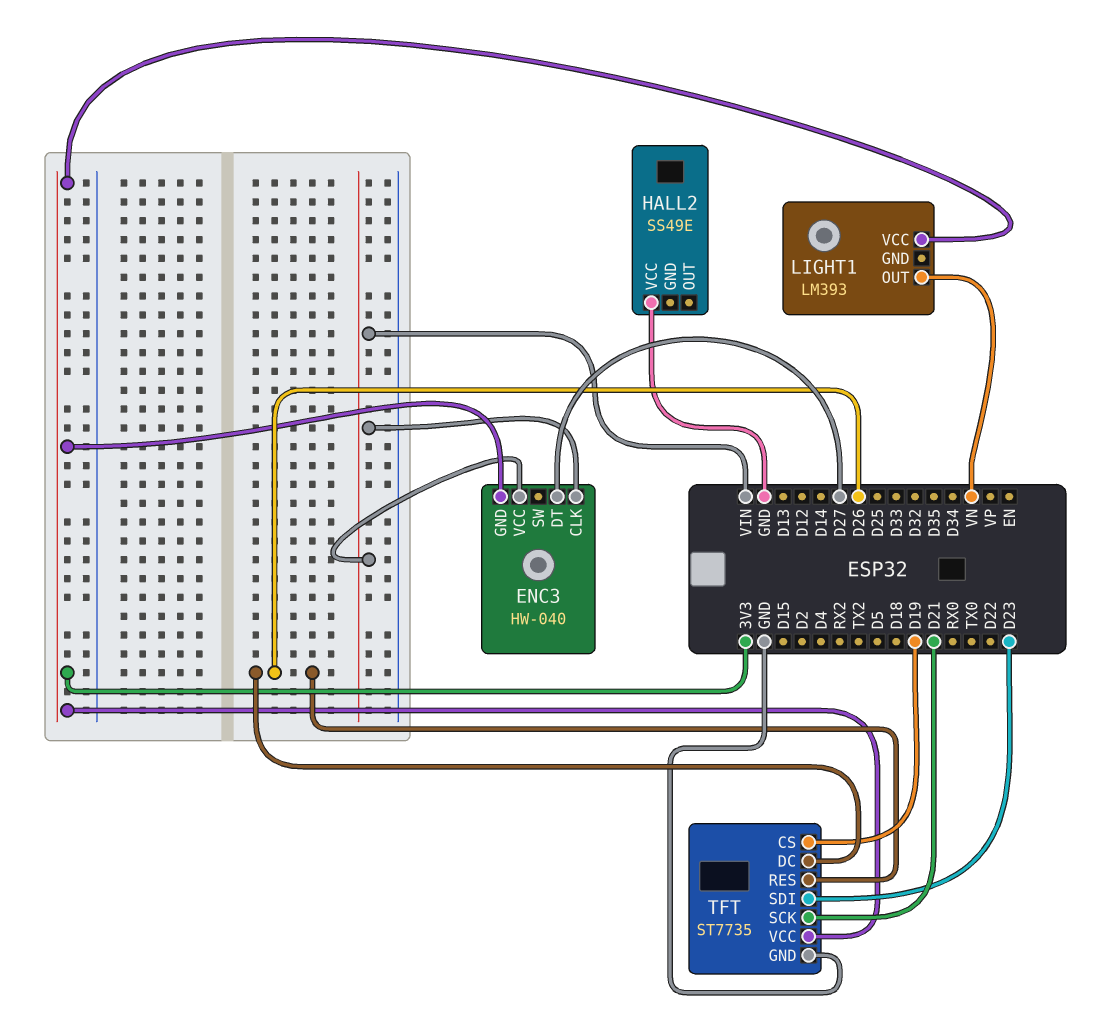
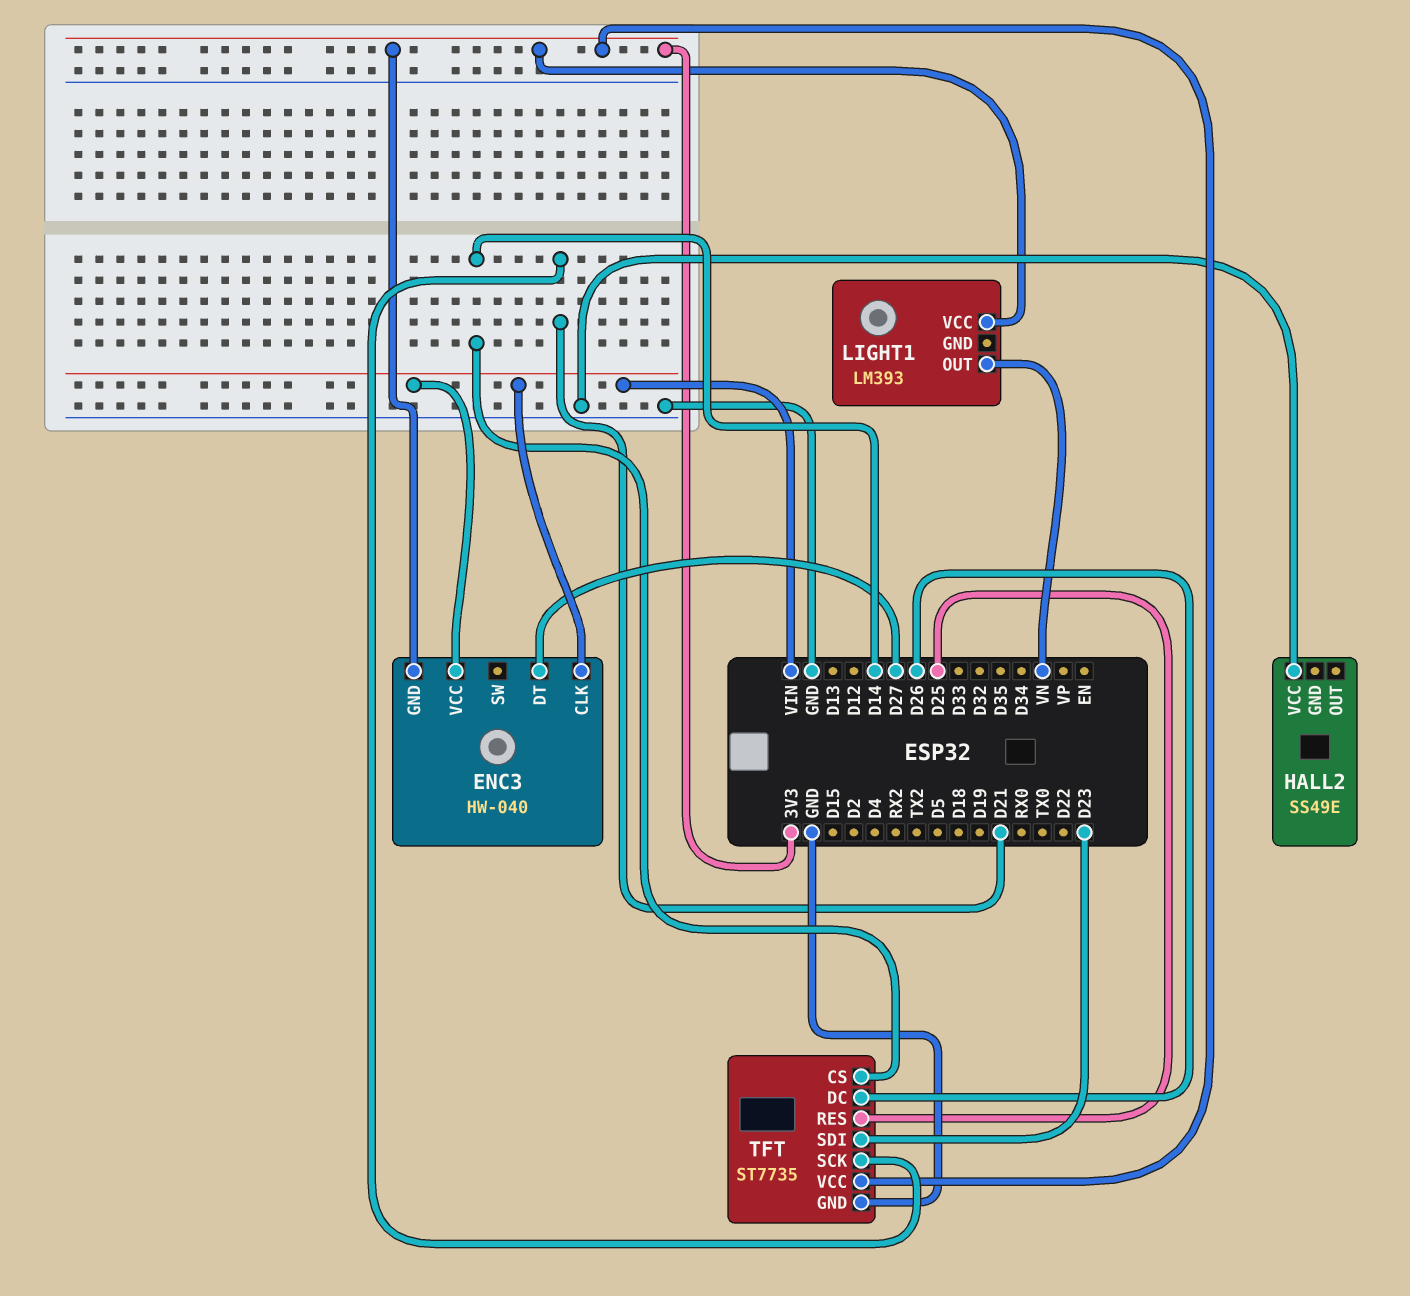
TFT pin CS: D19 -> D14
TFT pin RES: D26 -> D25

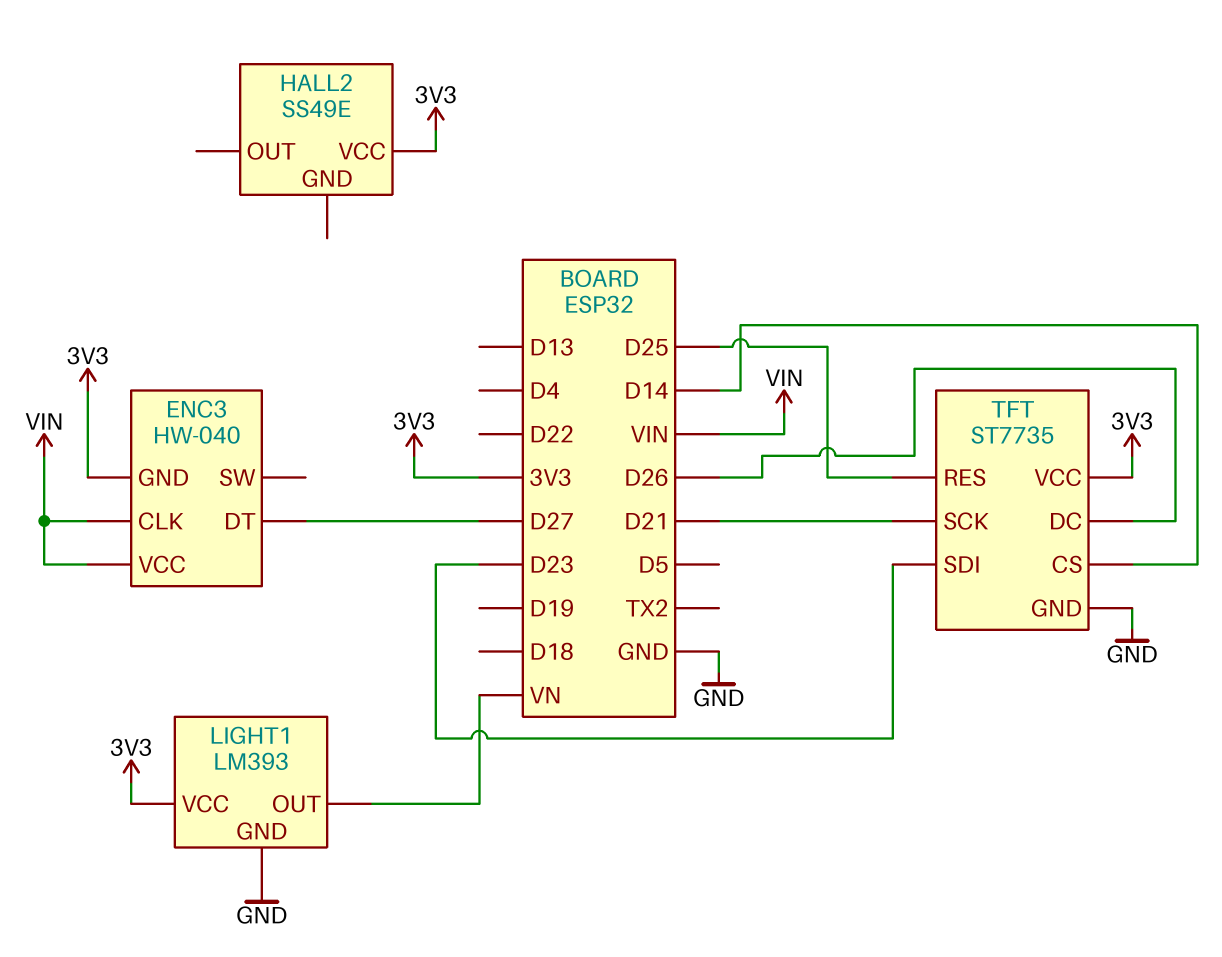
HALL2 pin VCC: GND -> 3V3
LIGHT1 pin GND: none -> GND

